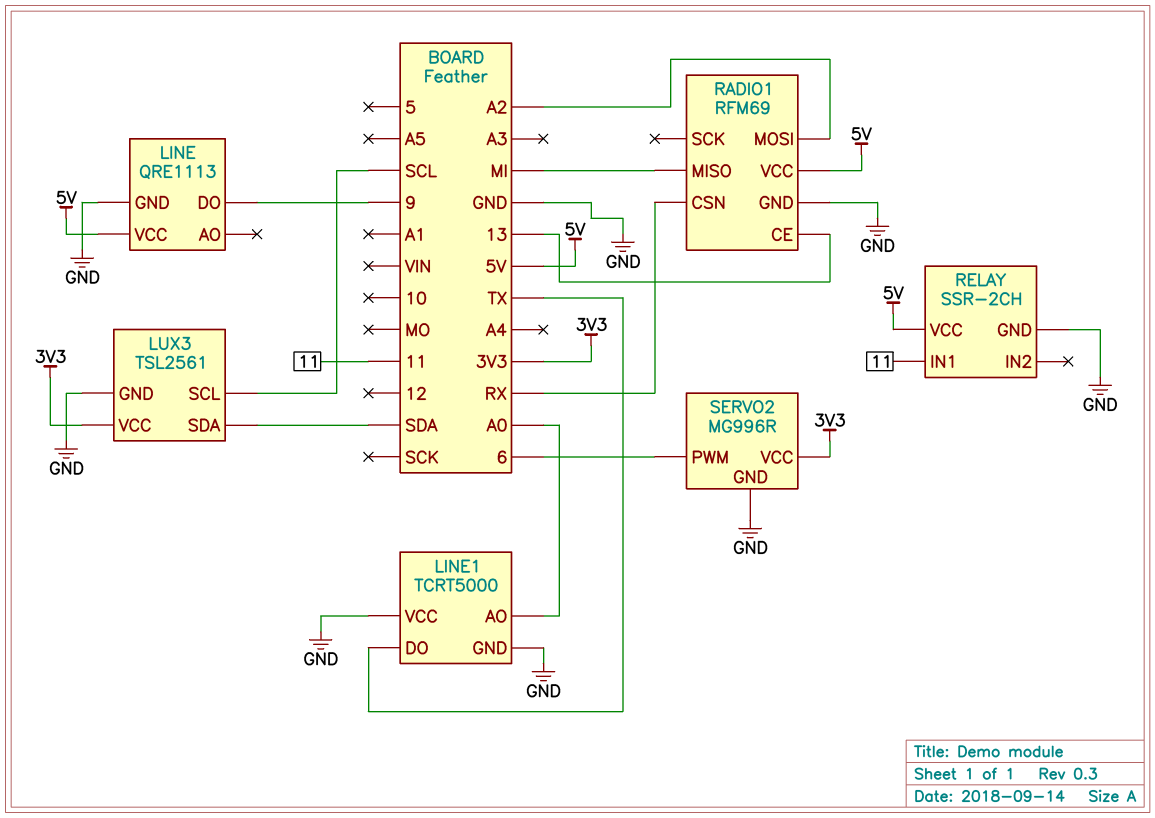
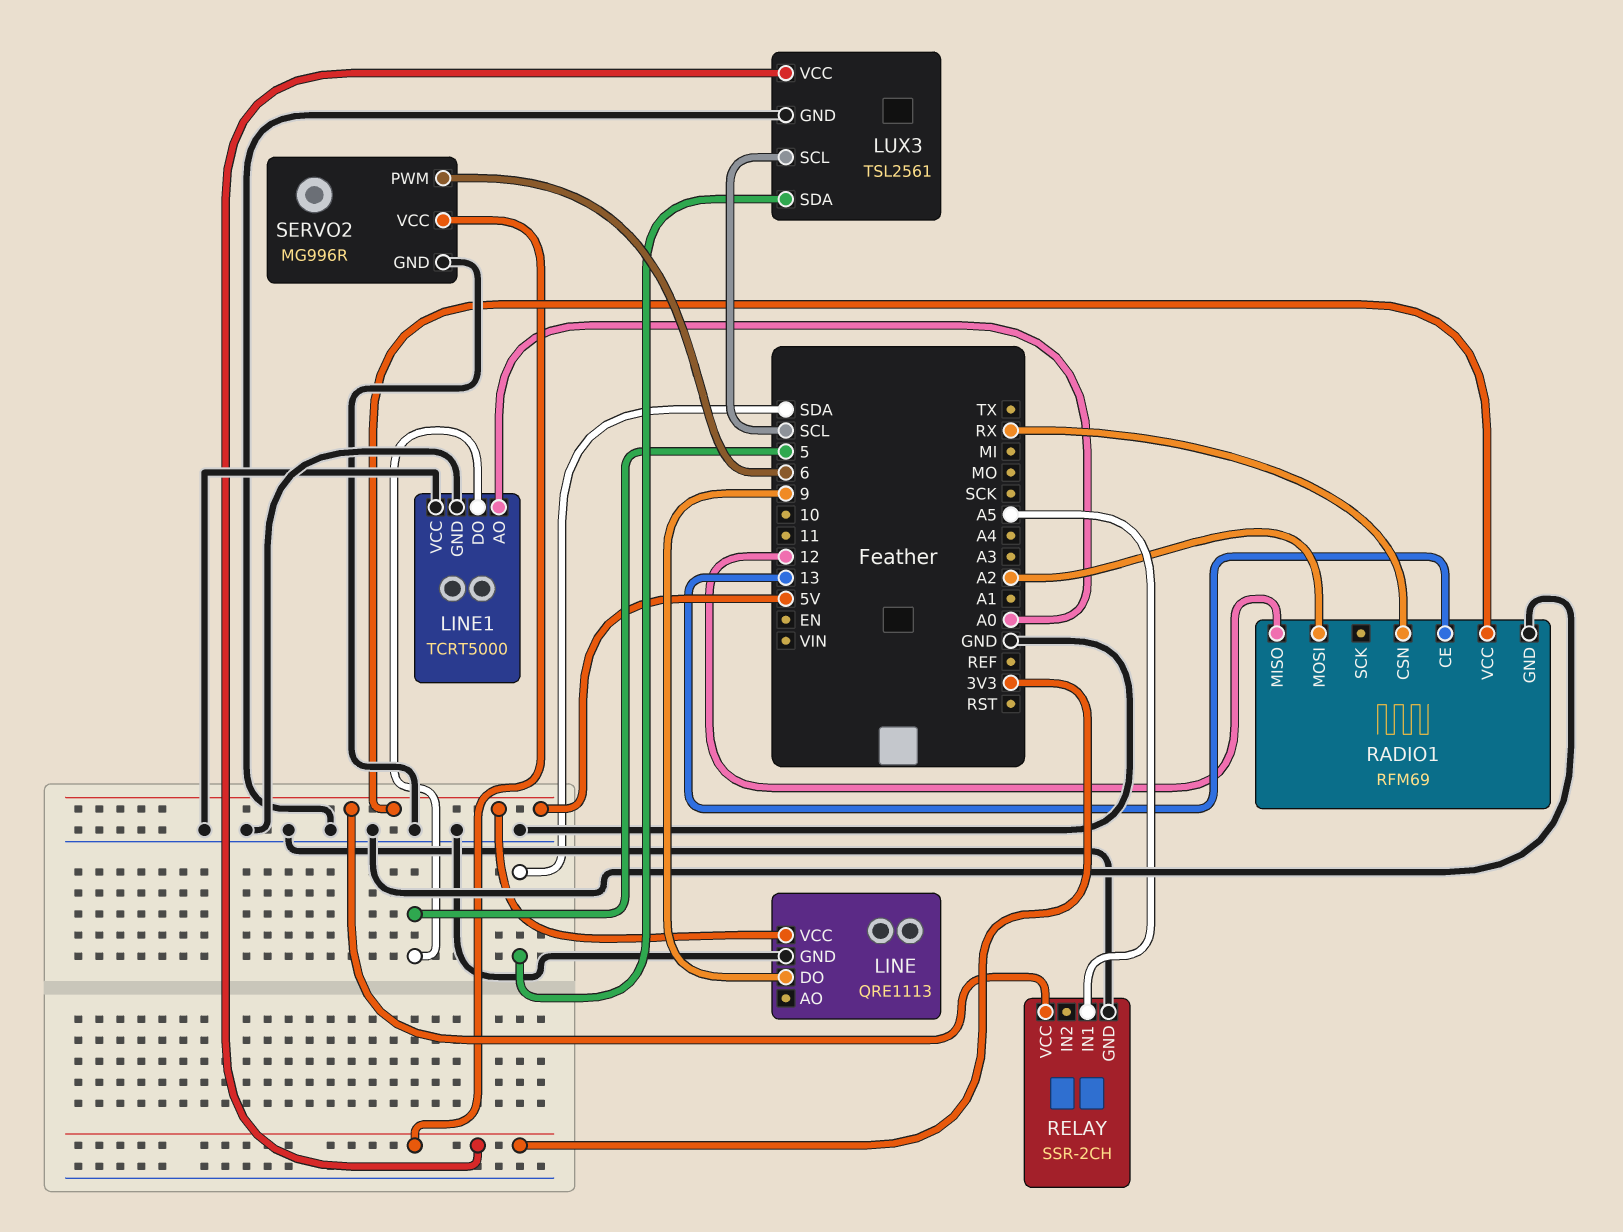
LINE1 pin DO: TX -> 5
RADIO1 pin MISO: MI -> 12
RELAY pin IN1: 11 -> A5

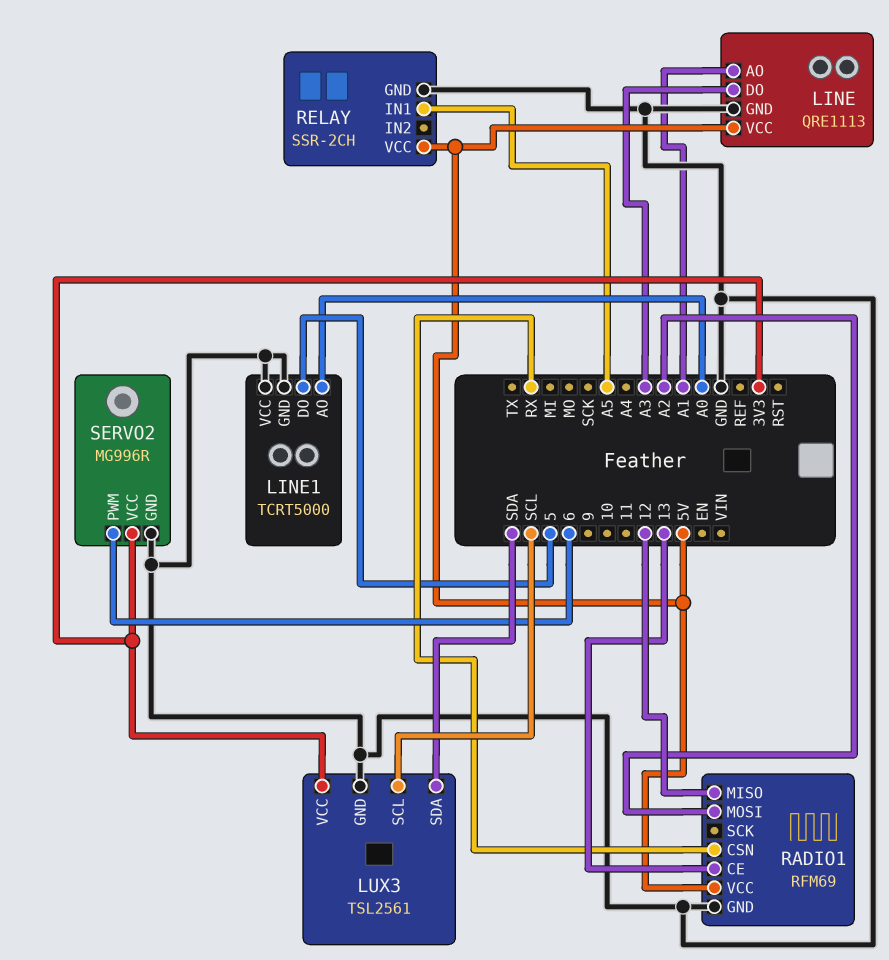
LINE pin AO: none -> A1
LINE pin DO: 9 -> A3

